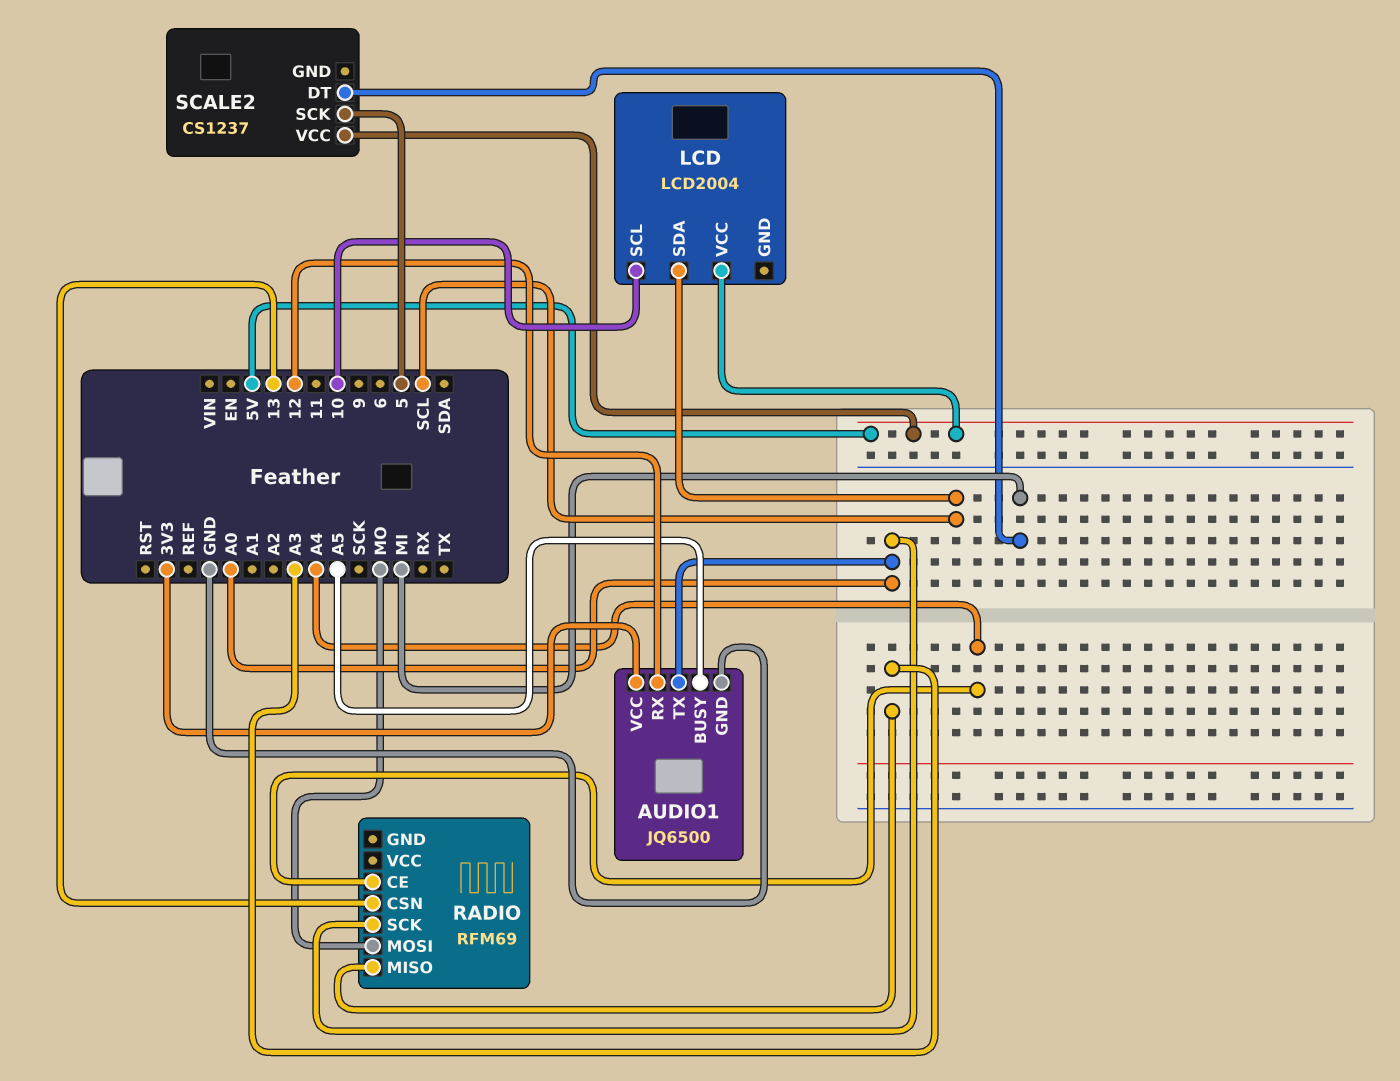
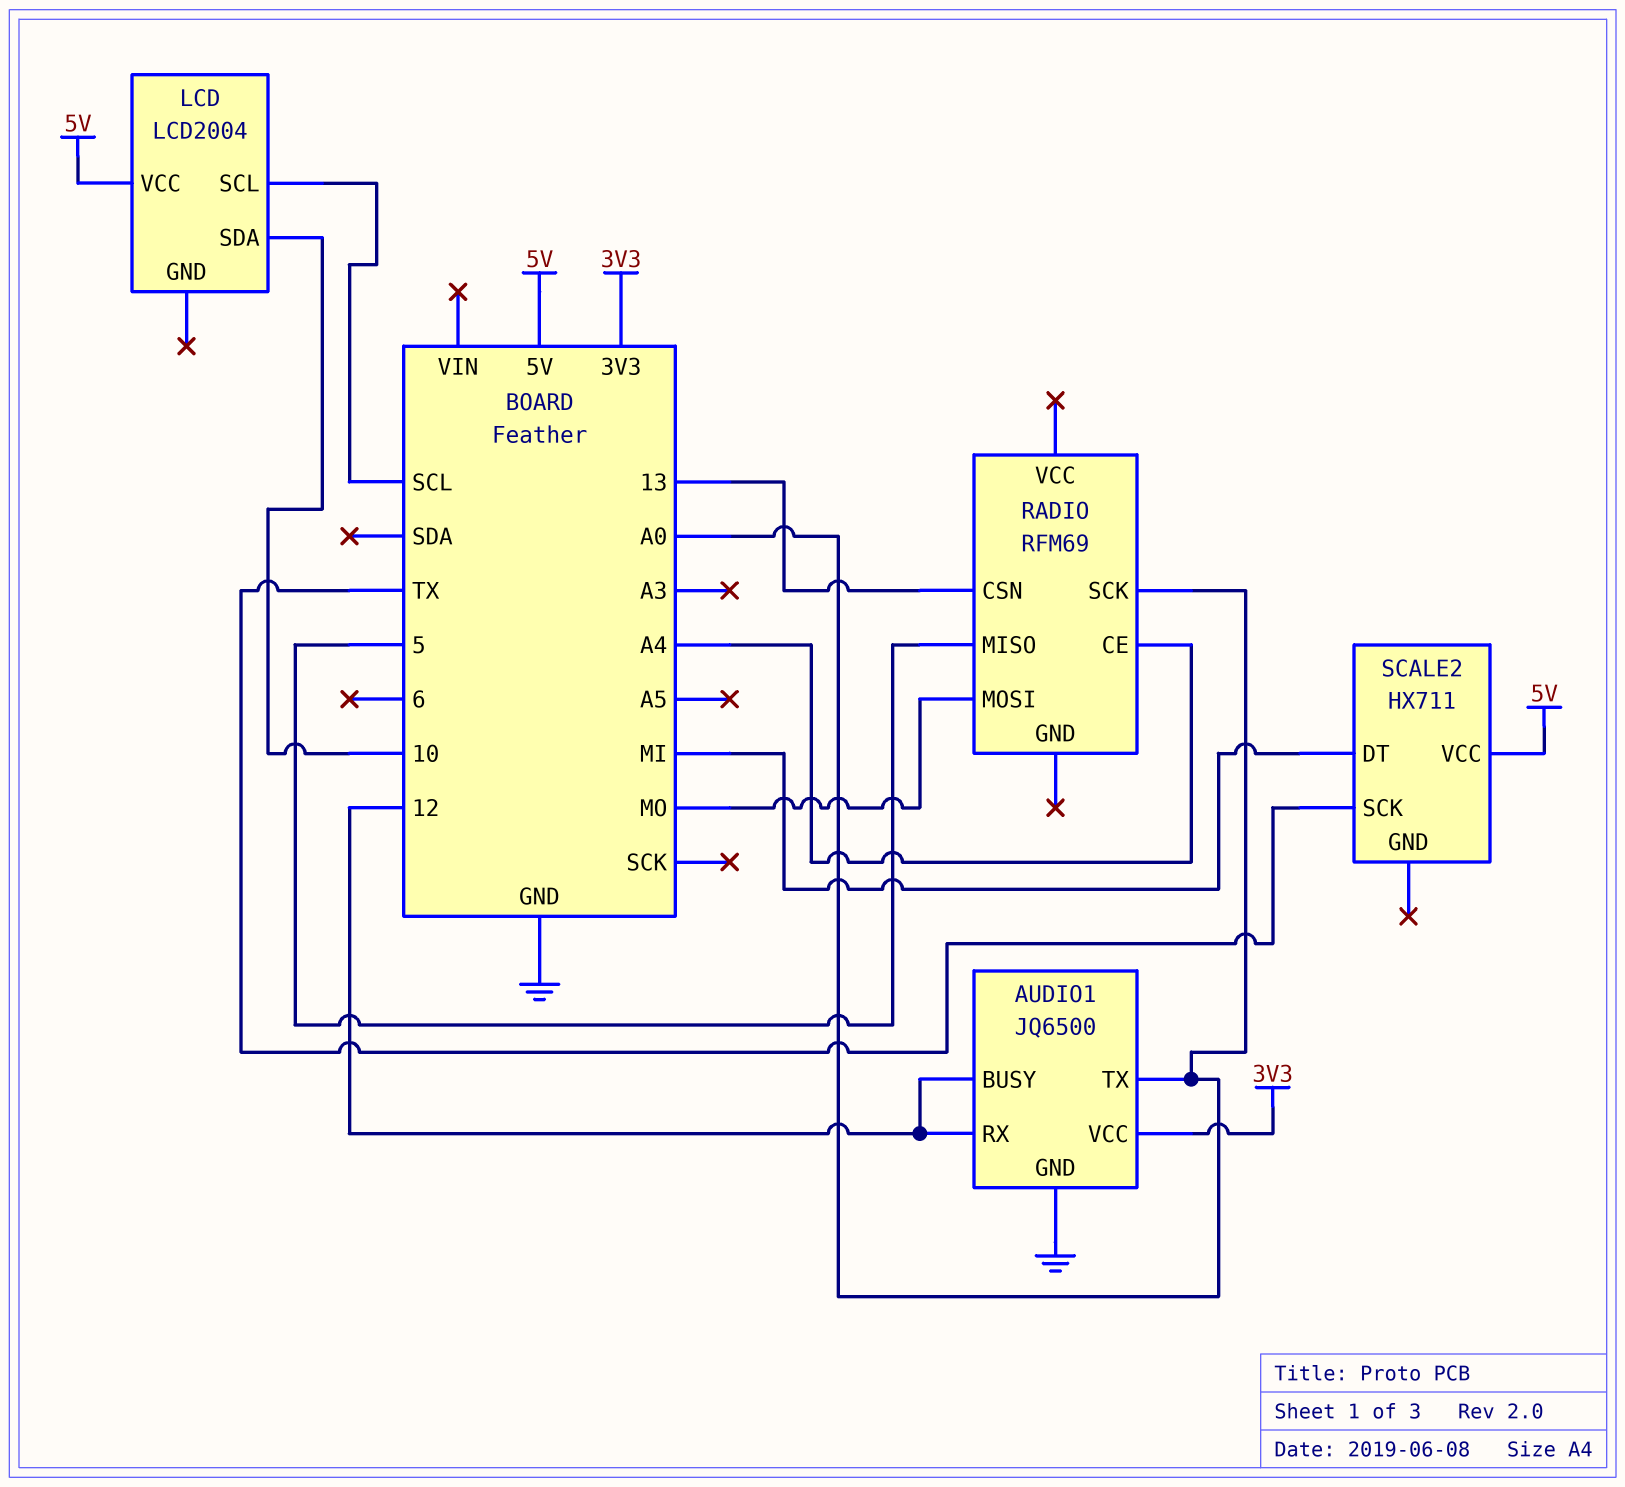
AUDIO1 pin BUSY: A5 -> 12
LCD pin SCL: 10 -> SCL
LCD pin SDA: SCL -> 10
RADIO pin MISO: A3 -> 5
SCALE2: CS1237 -> HX711
SCALE2 pin SCK: 5 -> TX

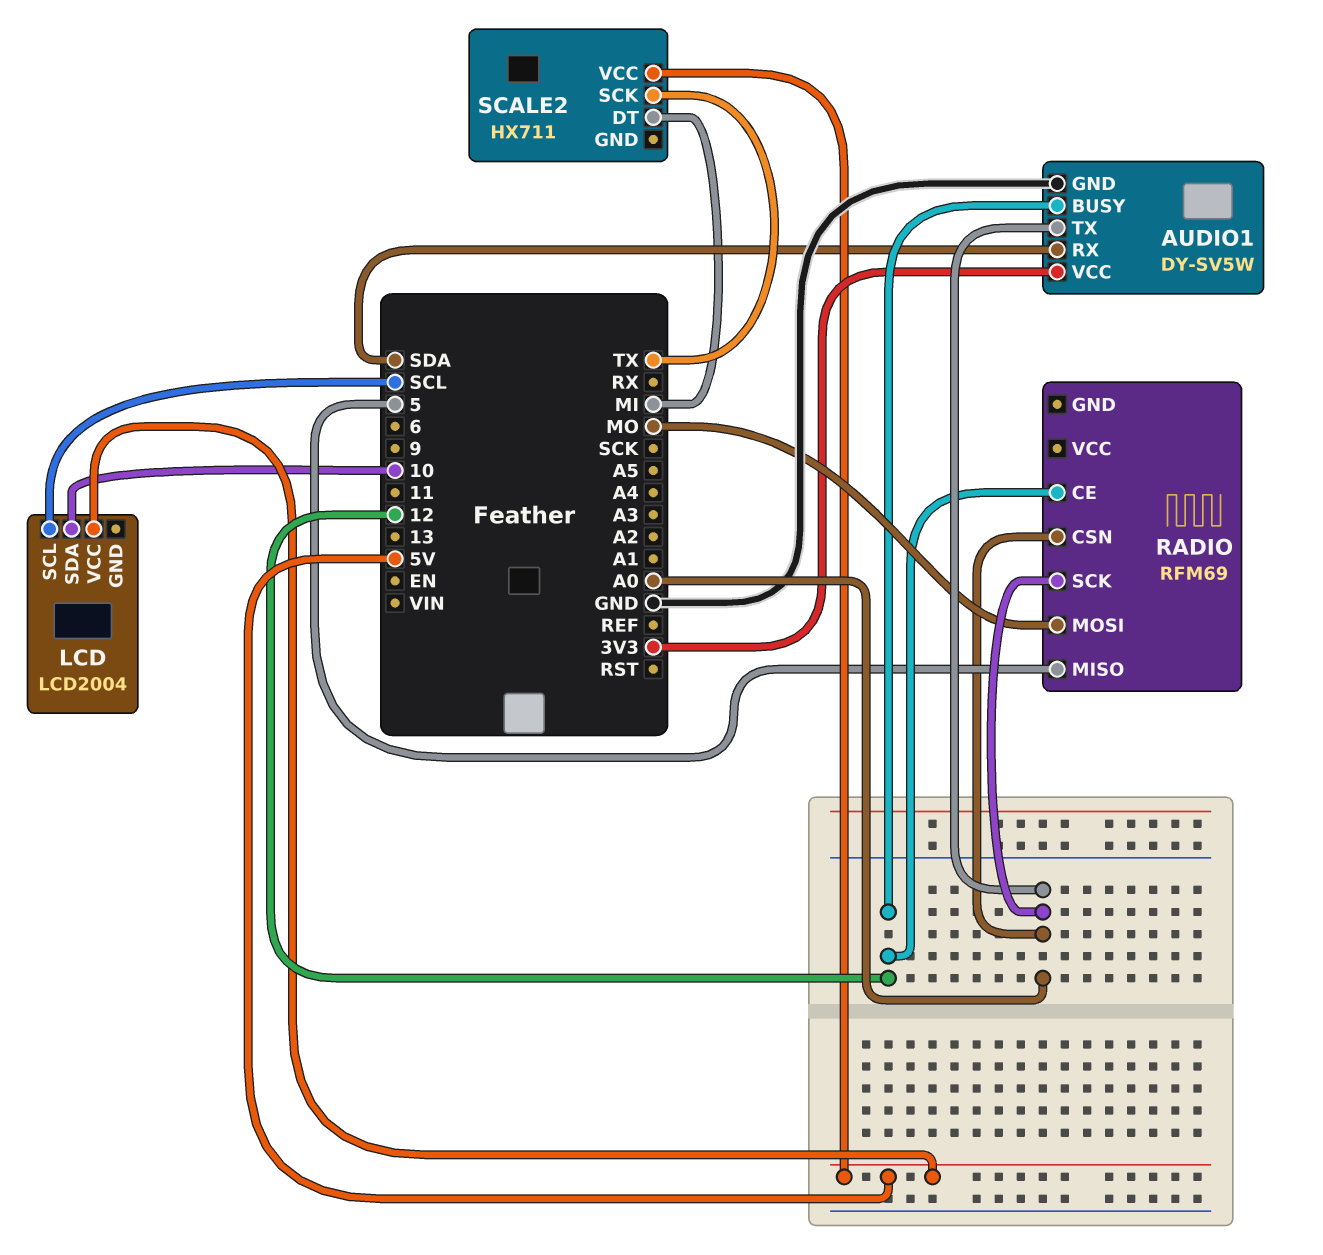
AUDIO1: JQ6500 -> DY-SV5W
AUDIO1 pin RX: 12 -> SDA
RADIO pin CE: A4 -> 12
RADIO pin CSN: 13 -> A0

